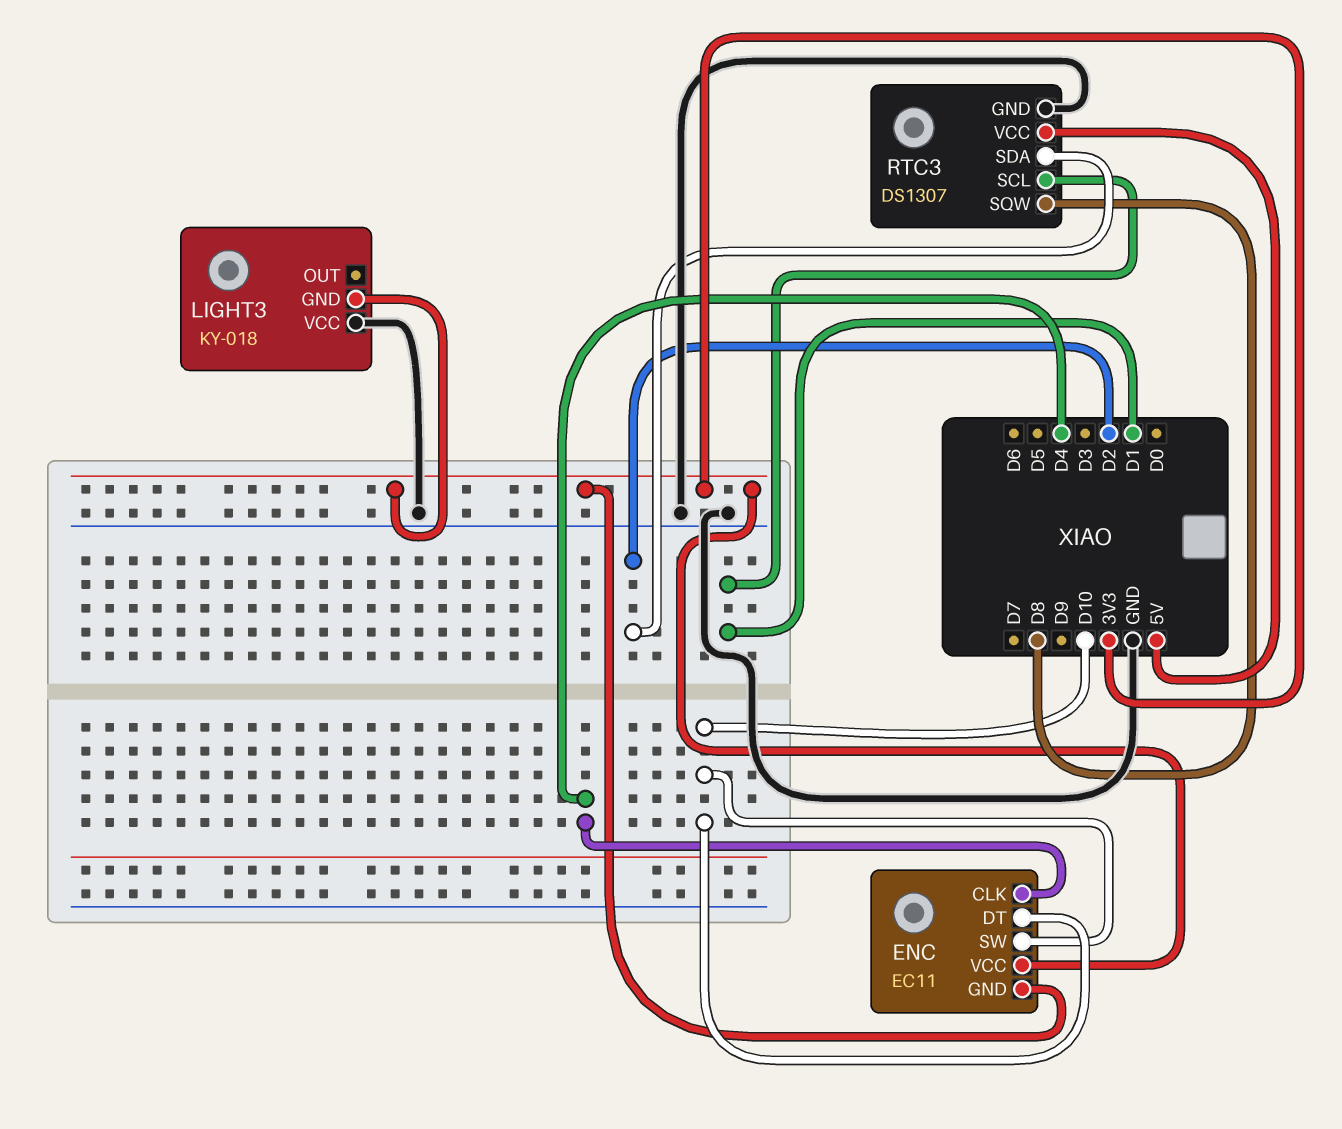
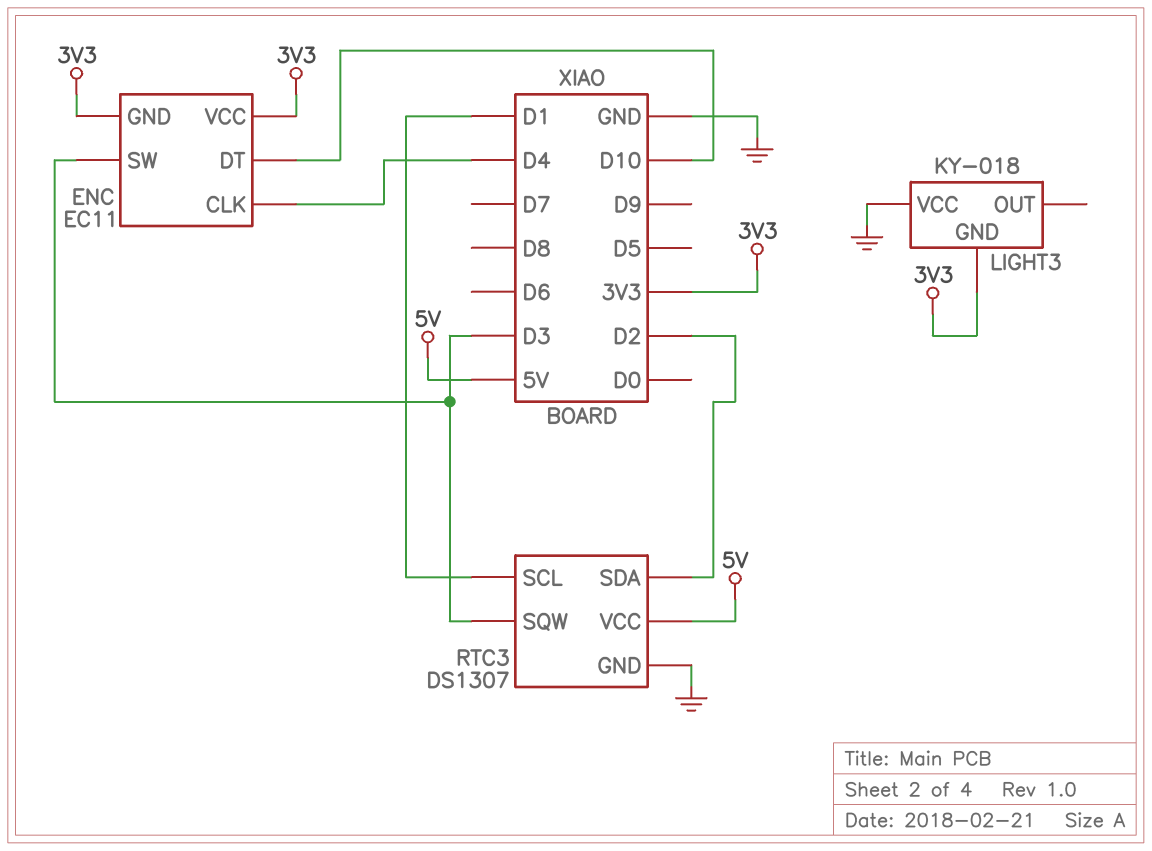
ENC pin SW: D10 -> D3
RTC3 pin SQW: D8 -> D3

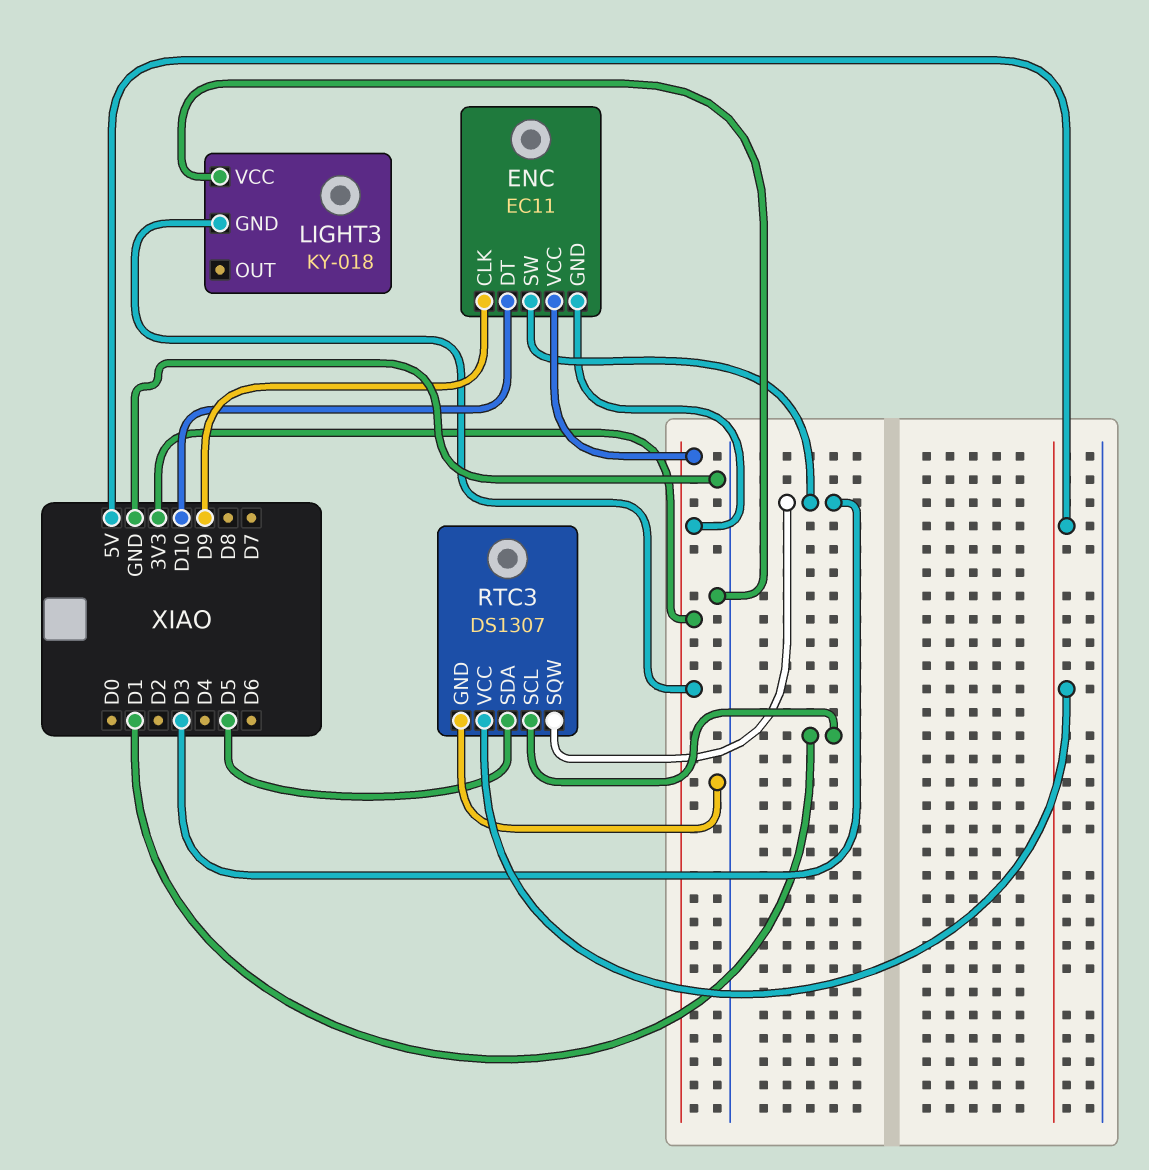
ENC pin CLK: D4 -> D9
RTC3 pin SDA: D2 -> D5

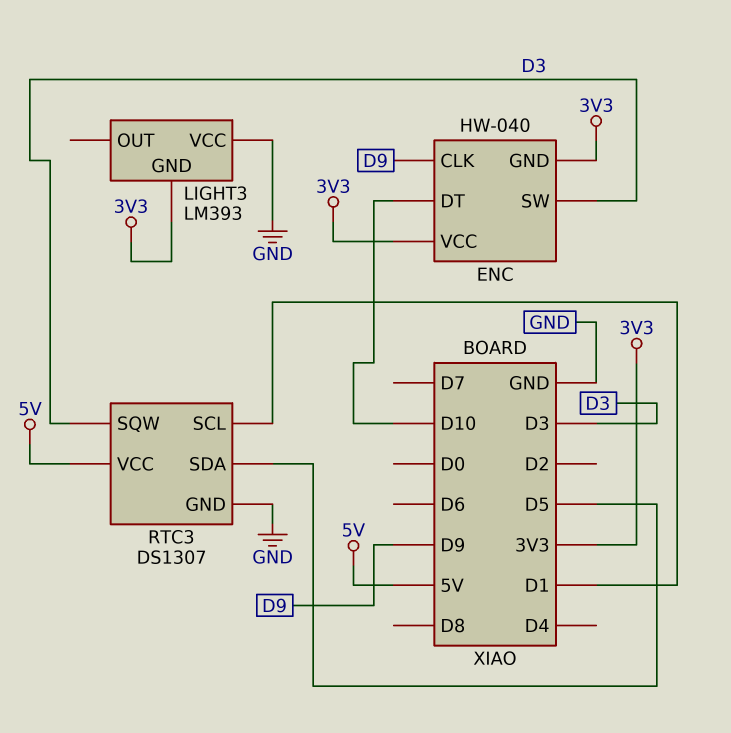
ENC: EC11 -> HW-040
LIGHT3: KY-018 -> LM393

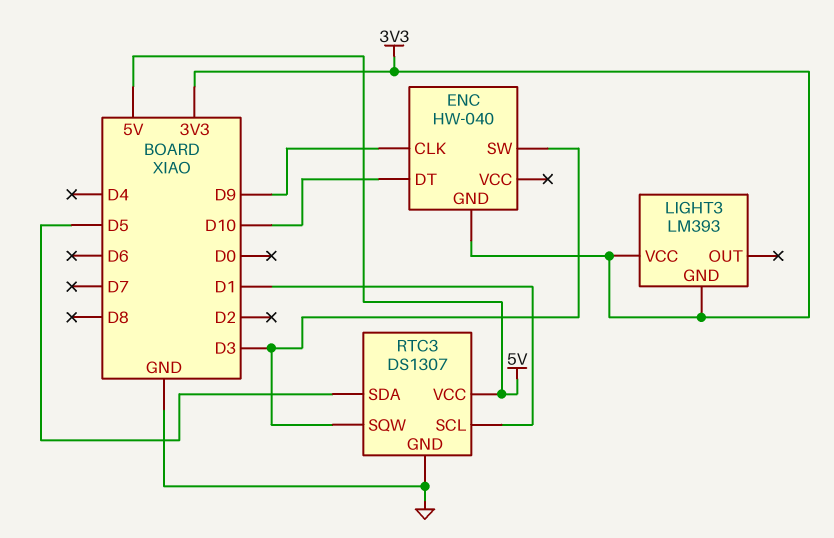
ENC pin VCC: 3V3 -> none
LIGHT3 pin VCC: GND -> 3V3

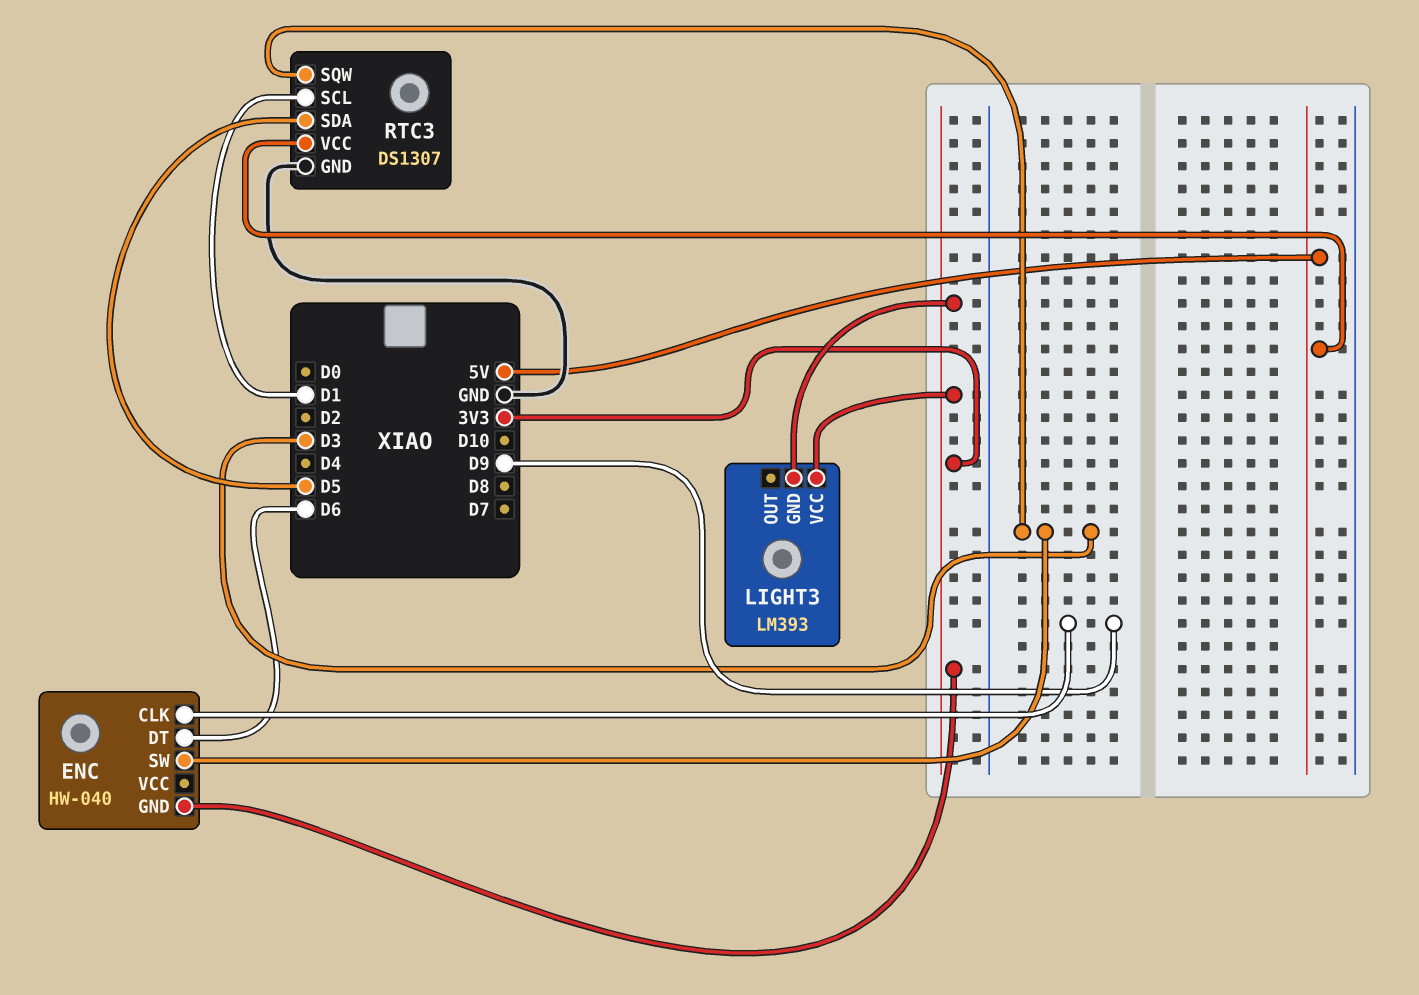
ENC pin DT: D10 -> D6

